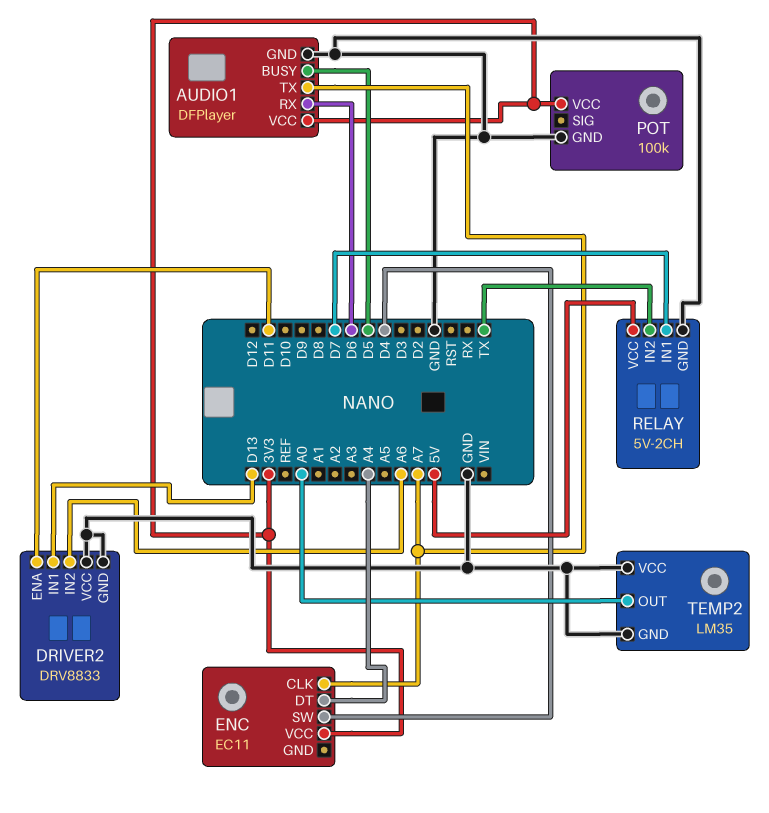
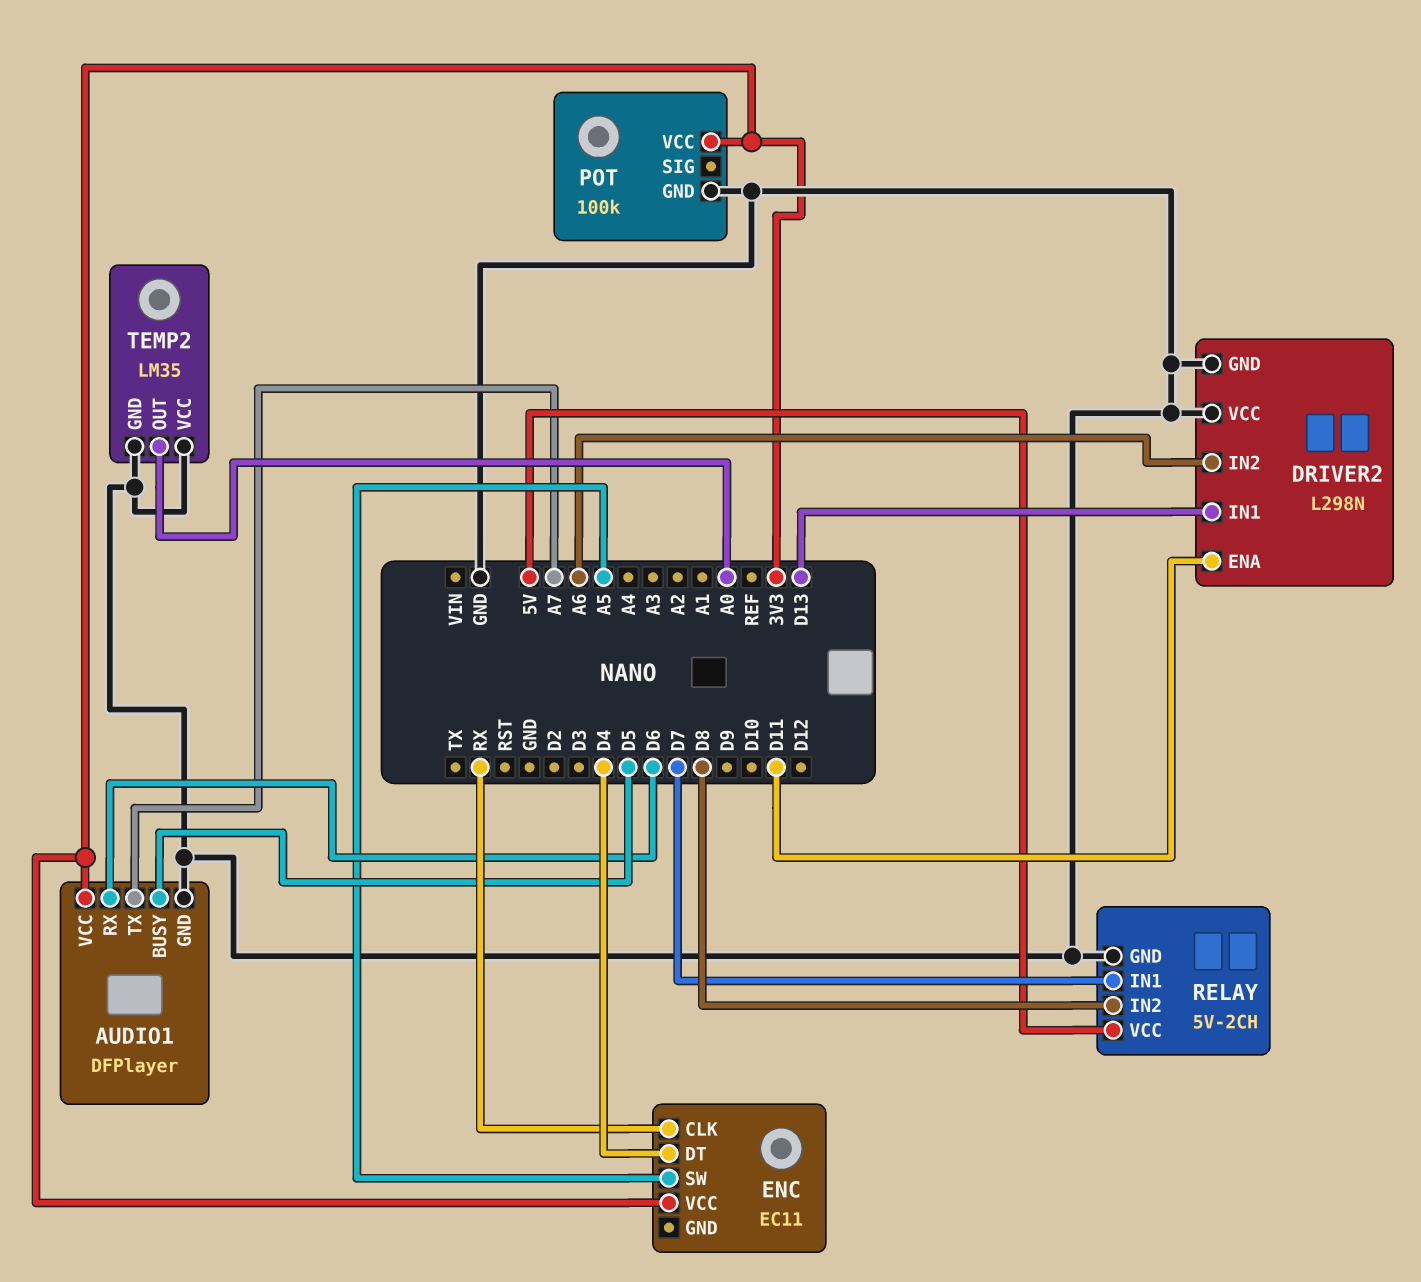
DRIVER2: DRV8833 -> L298N
ENC pin CLK: A7 -> RX
ENC pin DT: A4 -> D4
ENC pin SW: D4 -> A5
RELAY pin IN2: TX -> D8

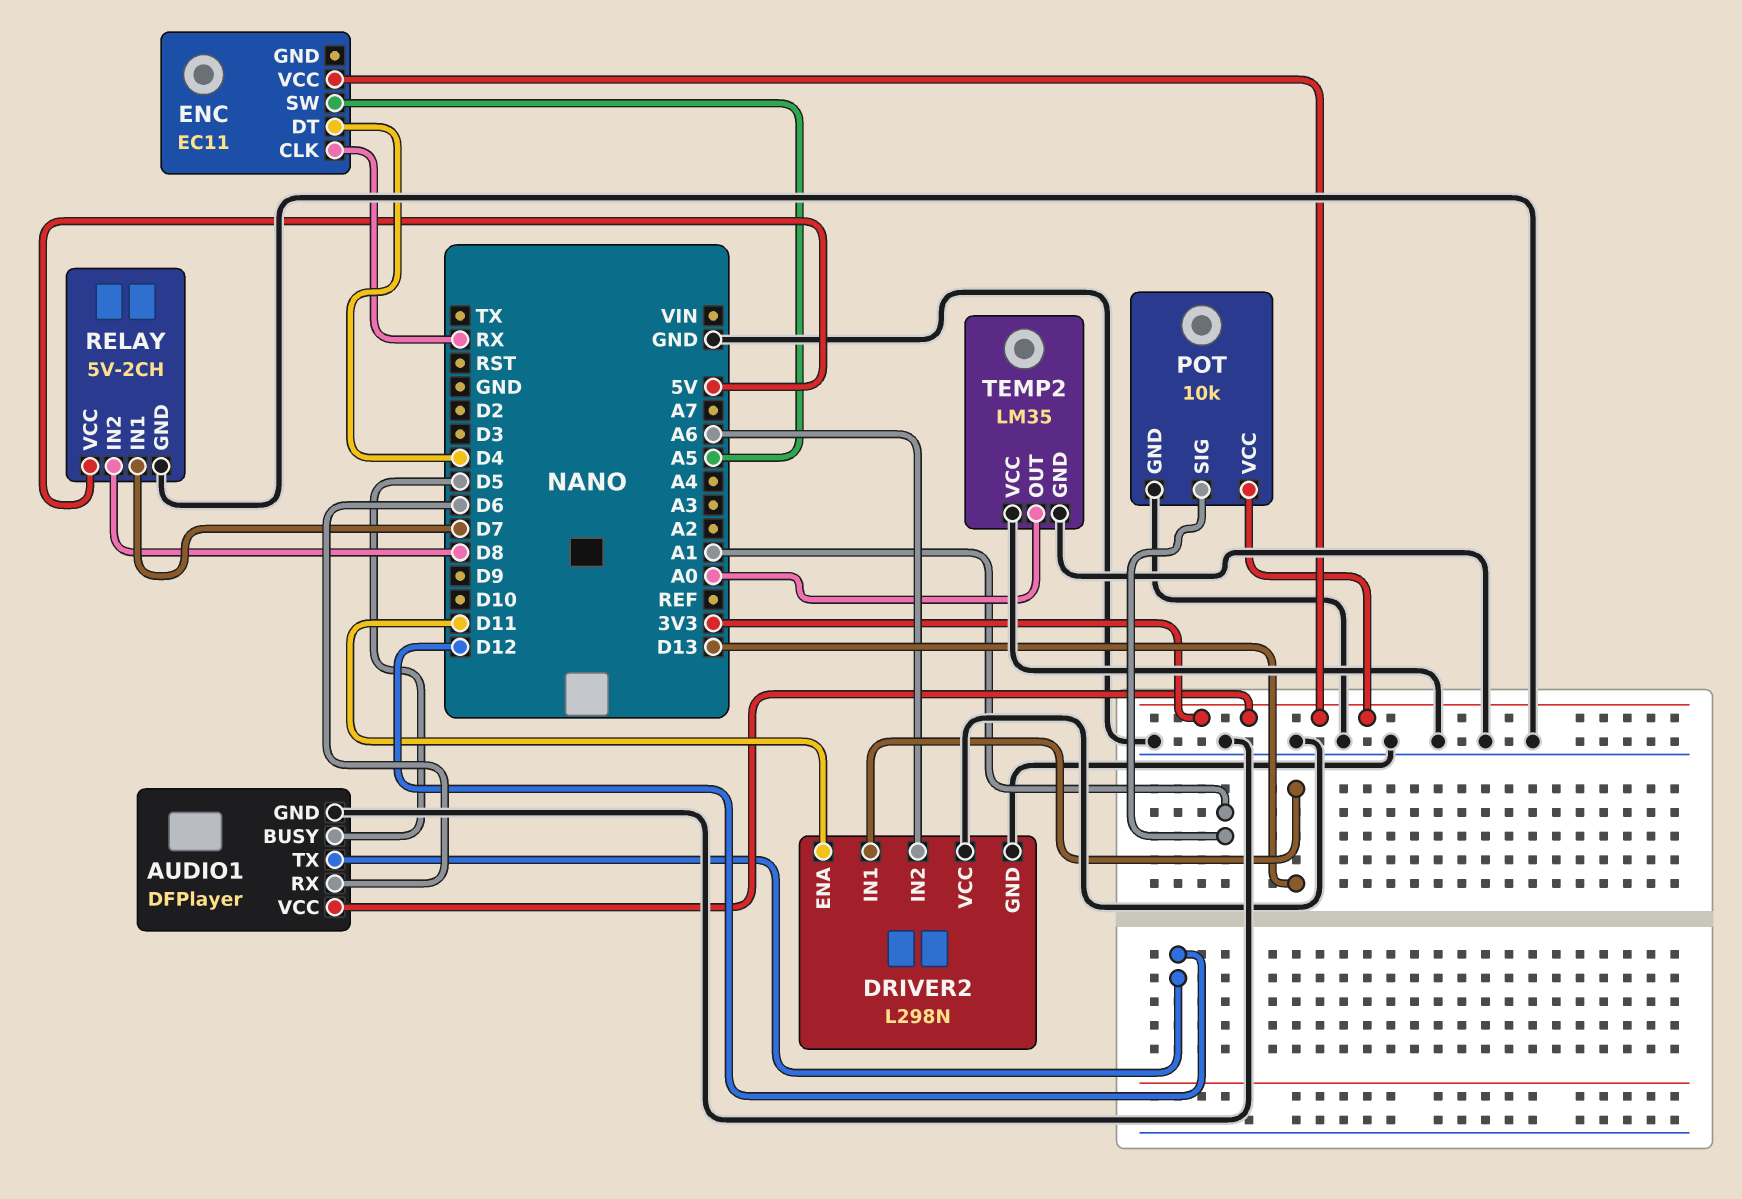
AUDIO1 pin TX: A7 -> D12
POT: 100k -> 10k
POT pin SIG: none -> A1

